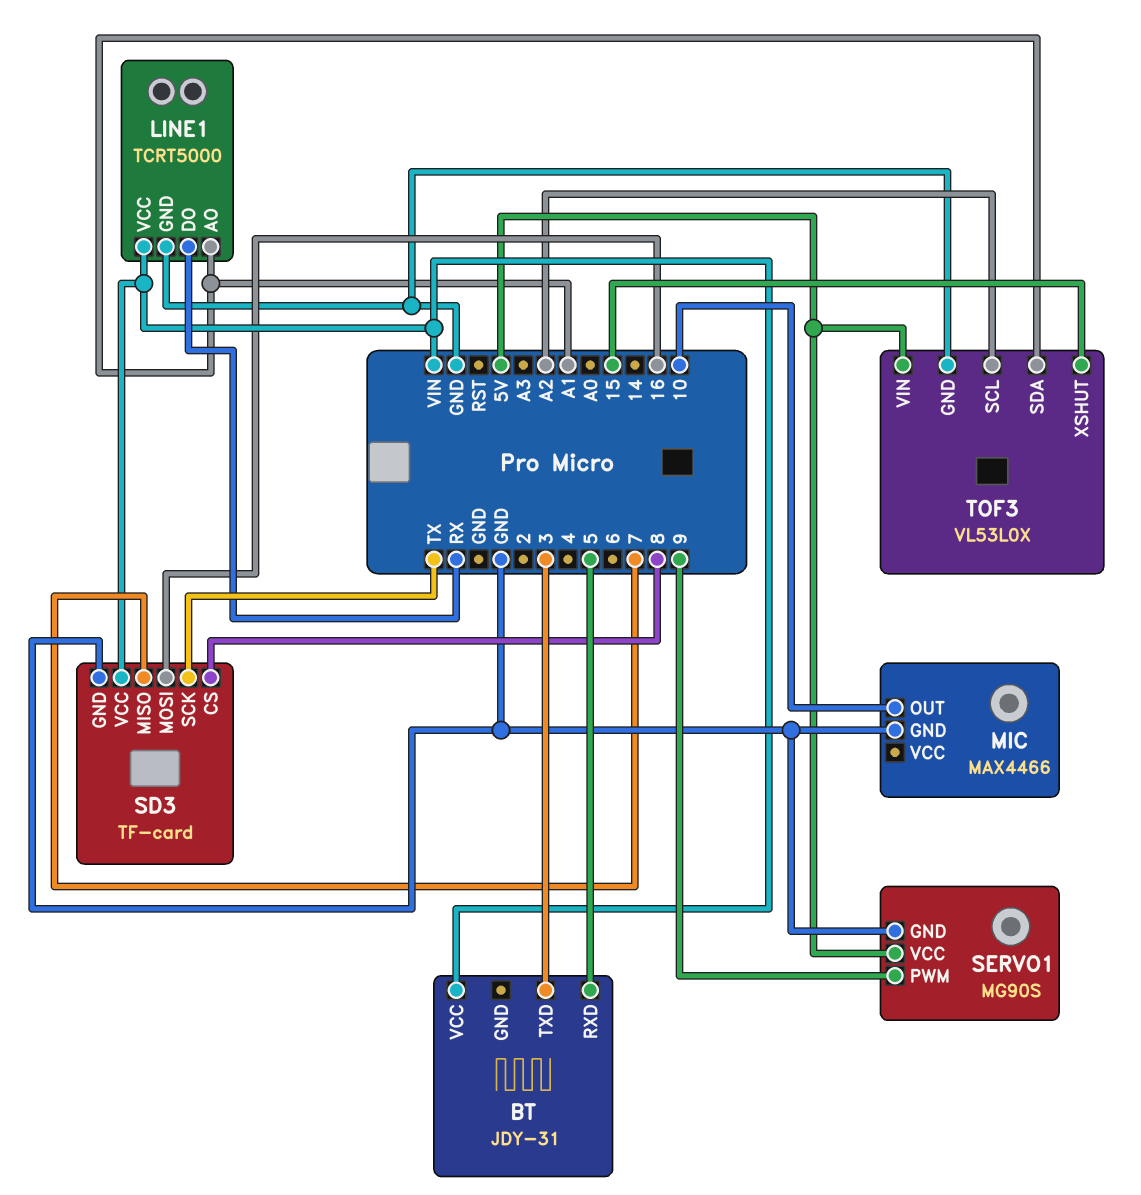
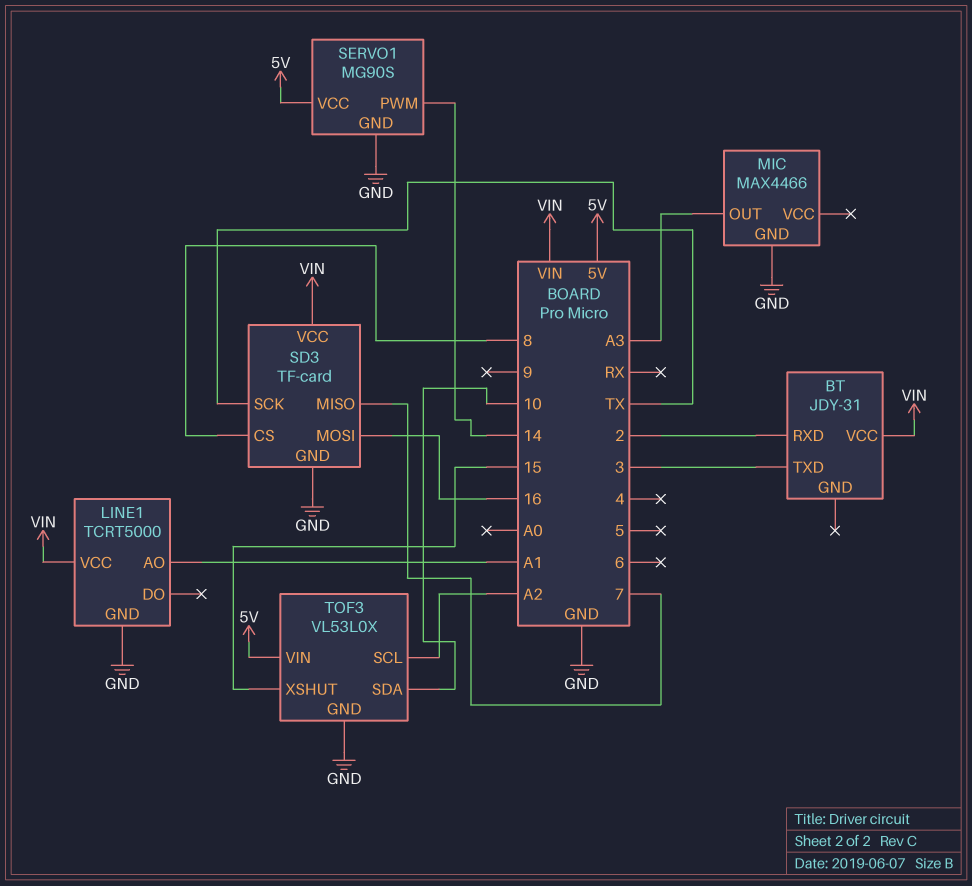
BT pin RXD: 5 -> 2
LINE1 pin DO: RX -> none
MIC pin OUT: 10 -> A3
SERVO1 pin PWM: 9 -> 14
TOF3 pin SDA: A1 -> 10

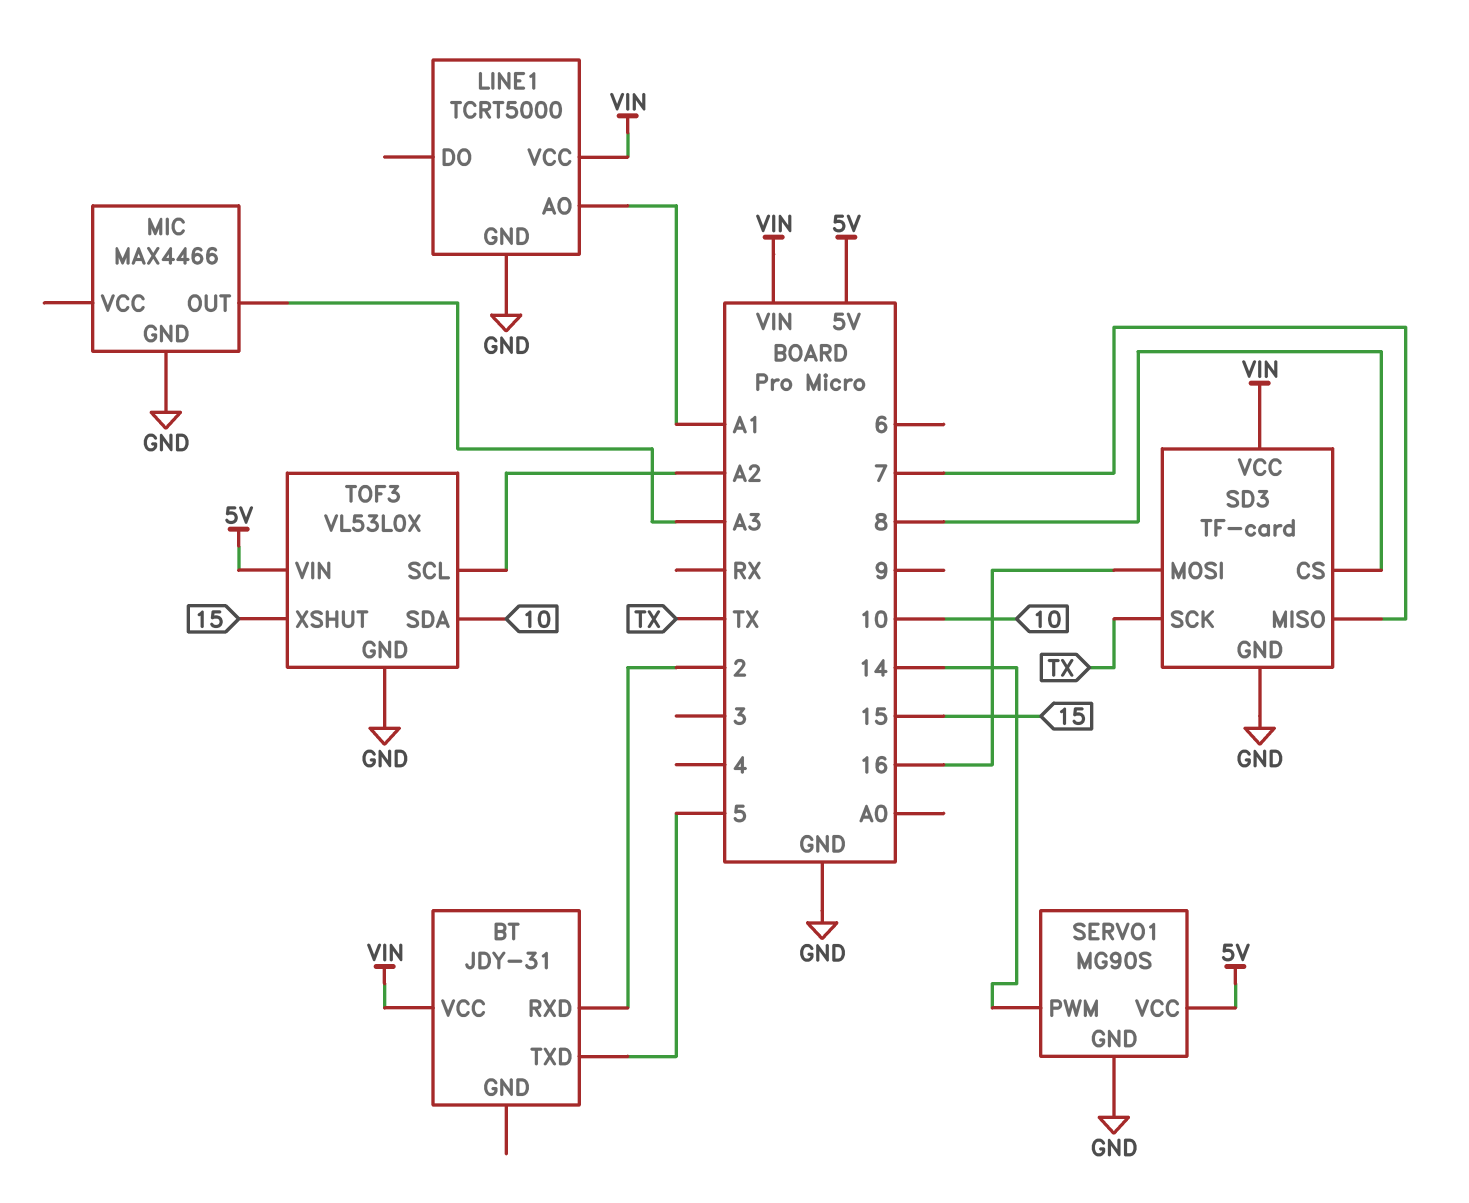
BT pin TXD: 3 -> 5

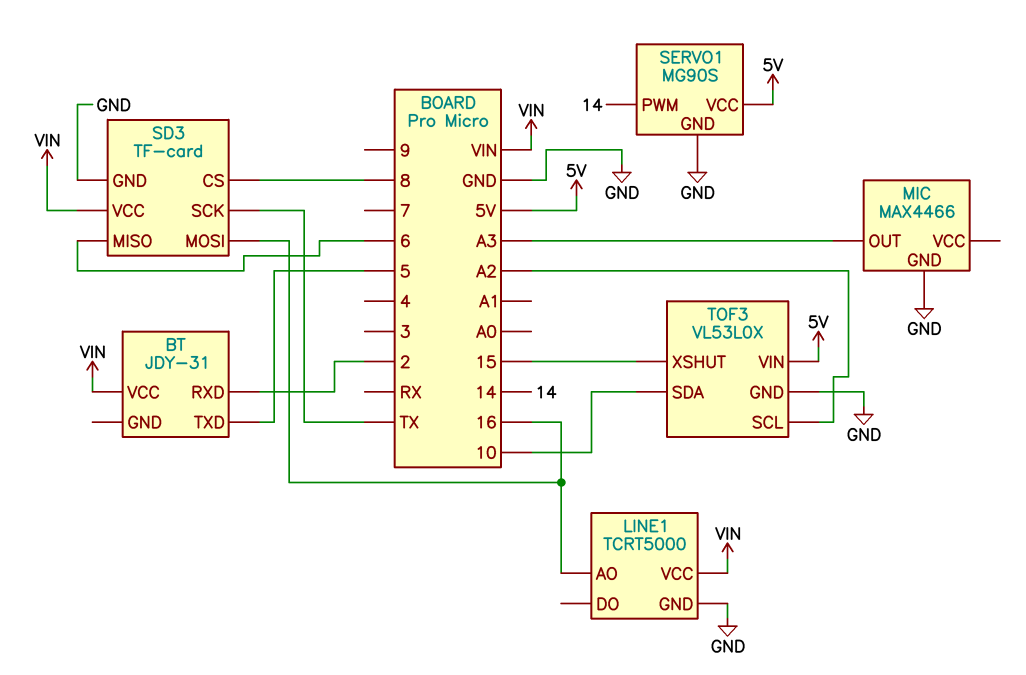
LINE1 pin AO: A1 -> 16
SD3 pin MISO: 7 -> 6

